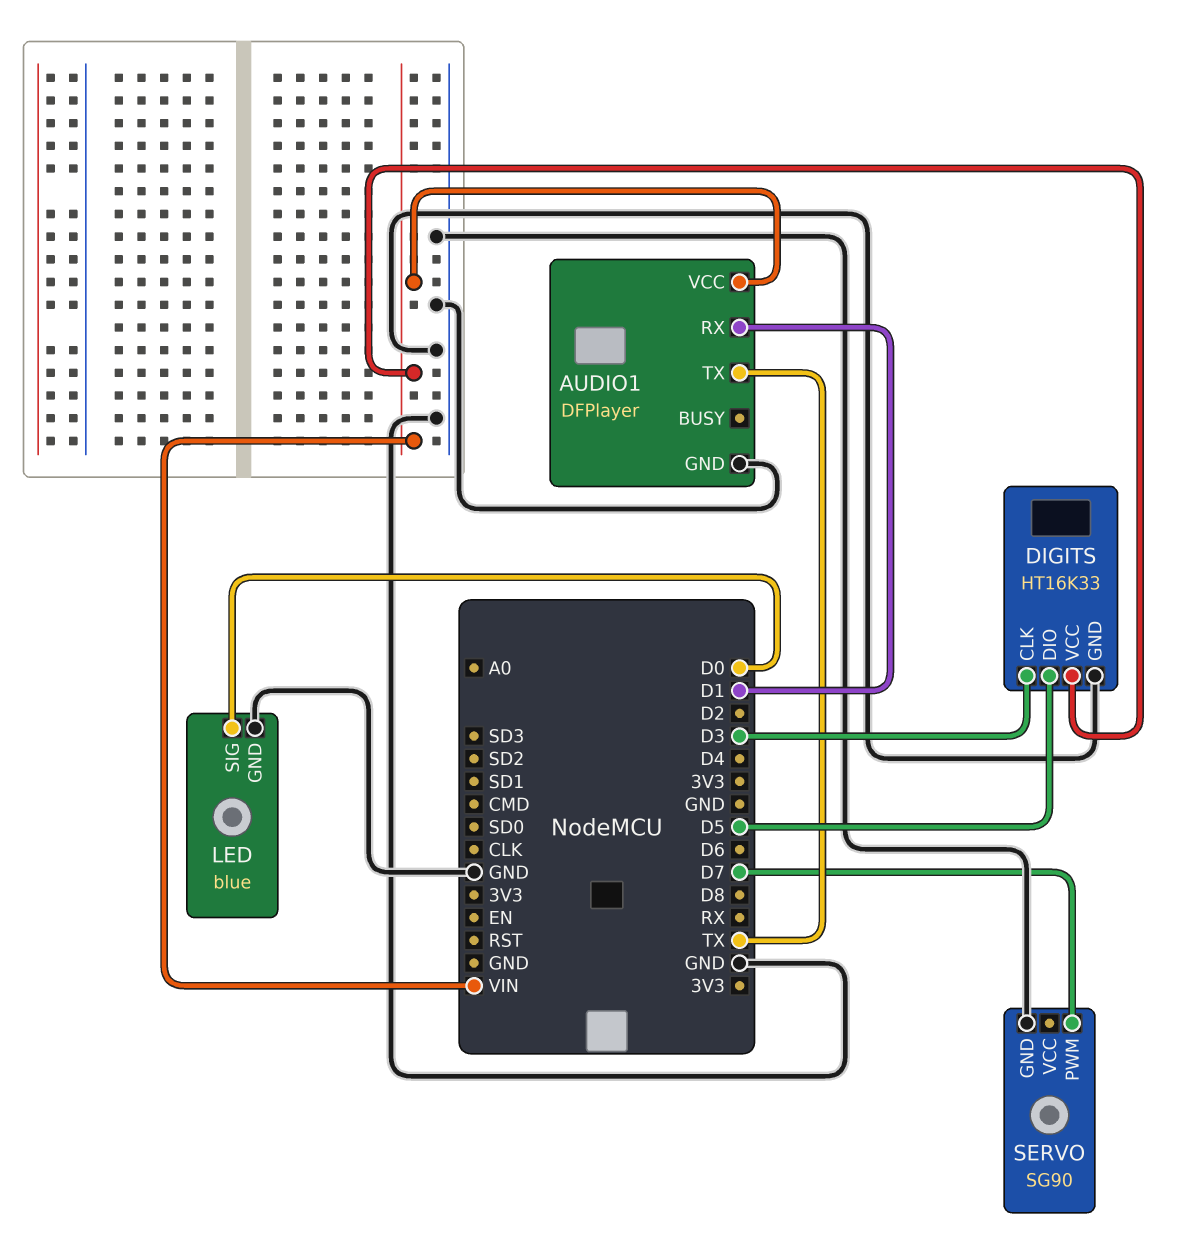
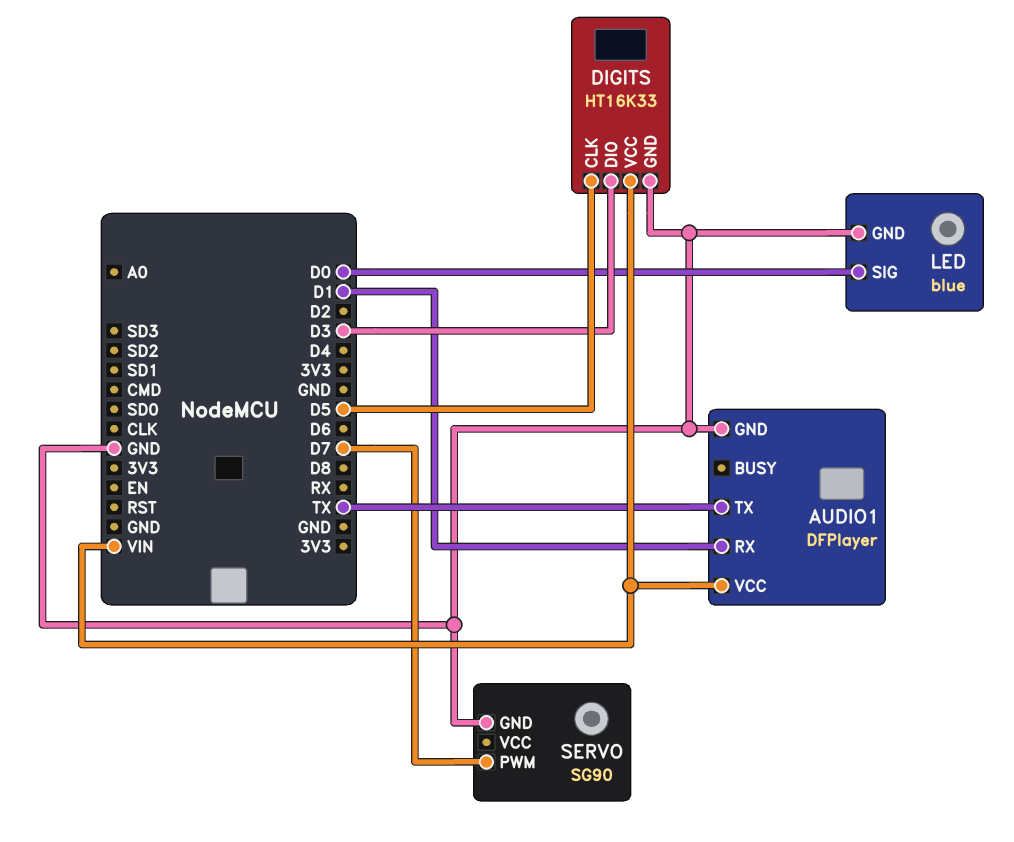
DIGITS pin CLK: D3 -> D5
DIGITS pin DIO: D5 -> D3

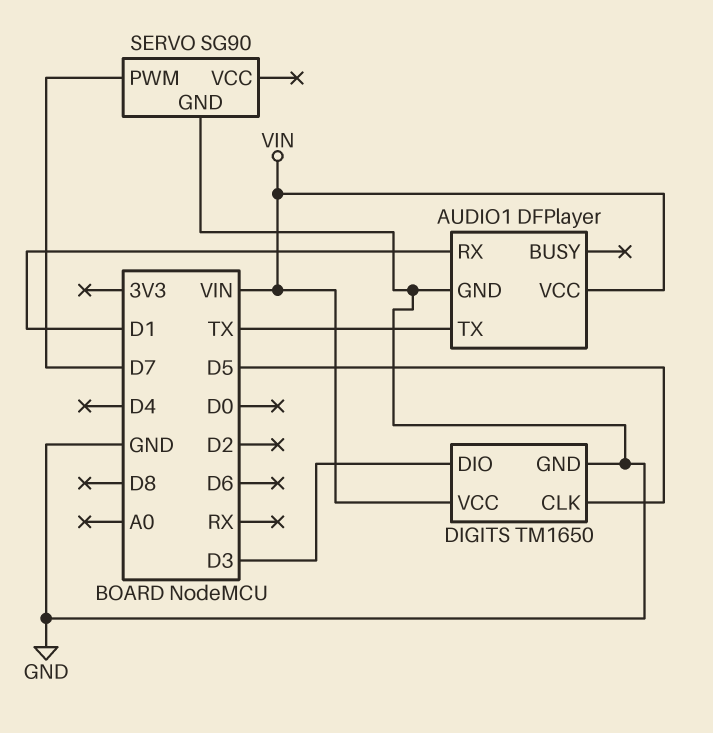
DIGITS: HT16K33 -> TM1650
LED: blue -> none
LED pin GND: GND -> none
LED pin SIG: D0 -> none

